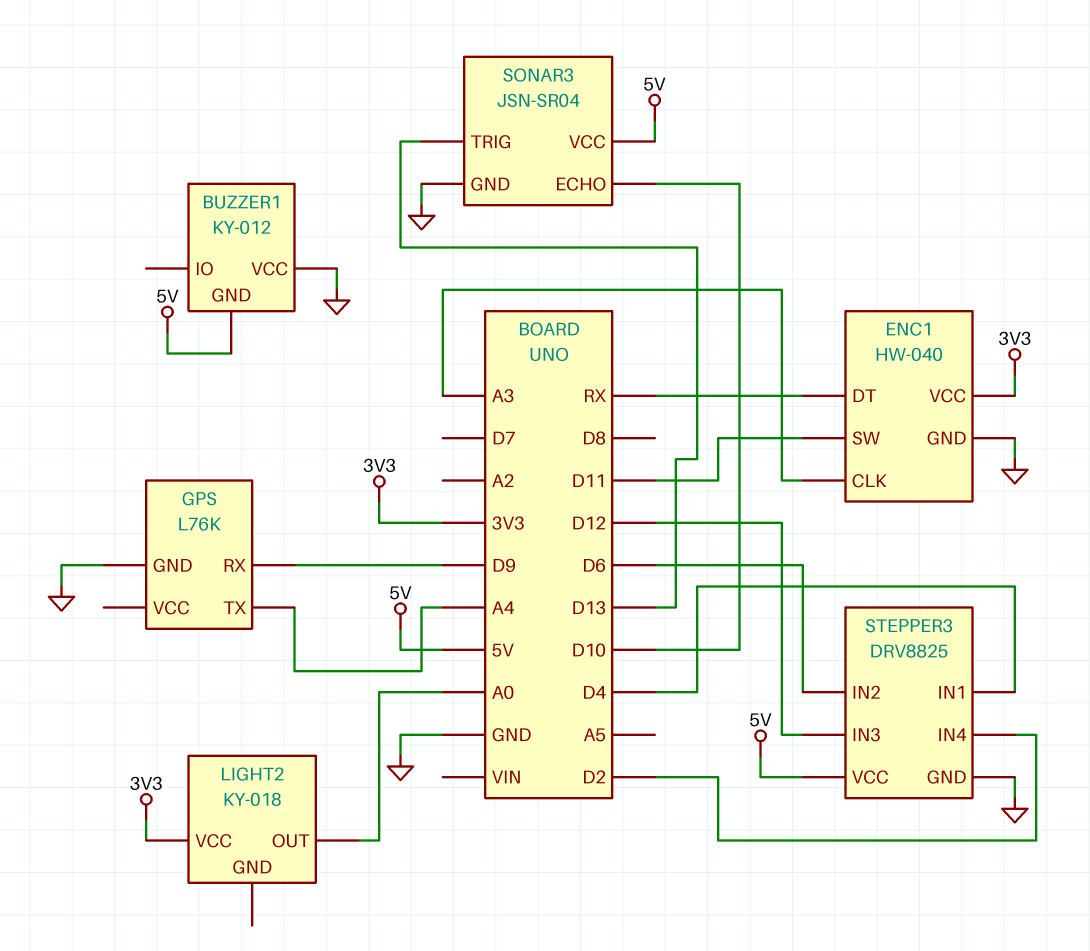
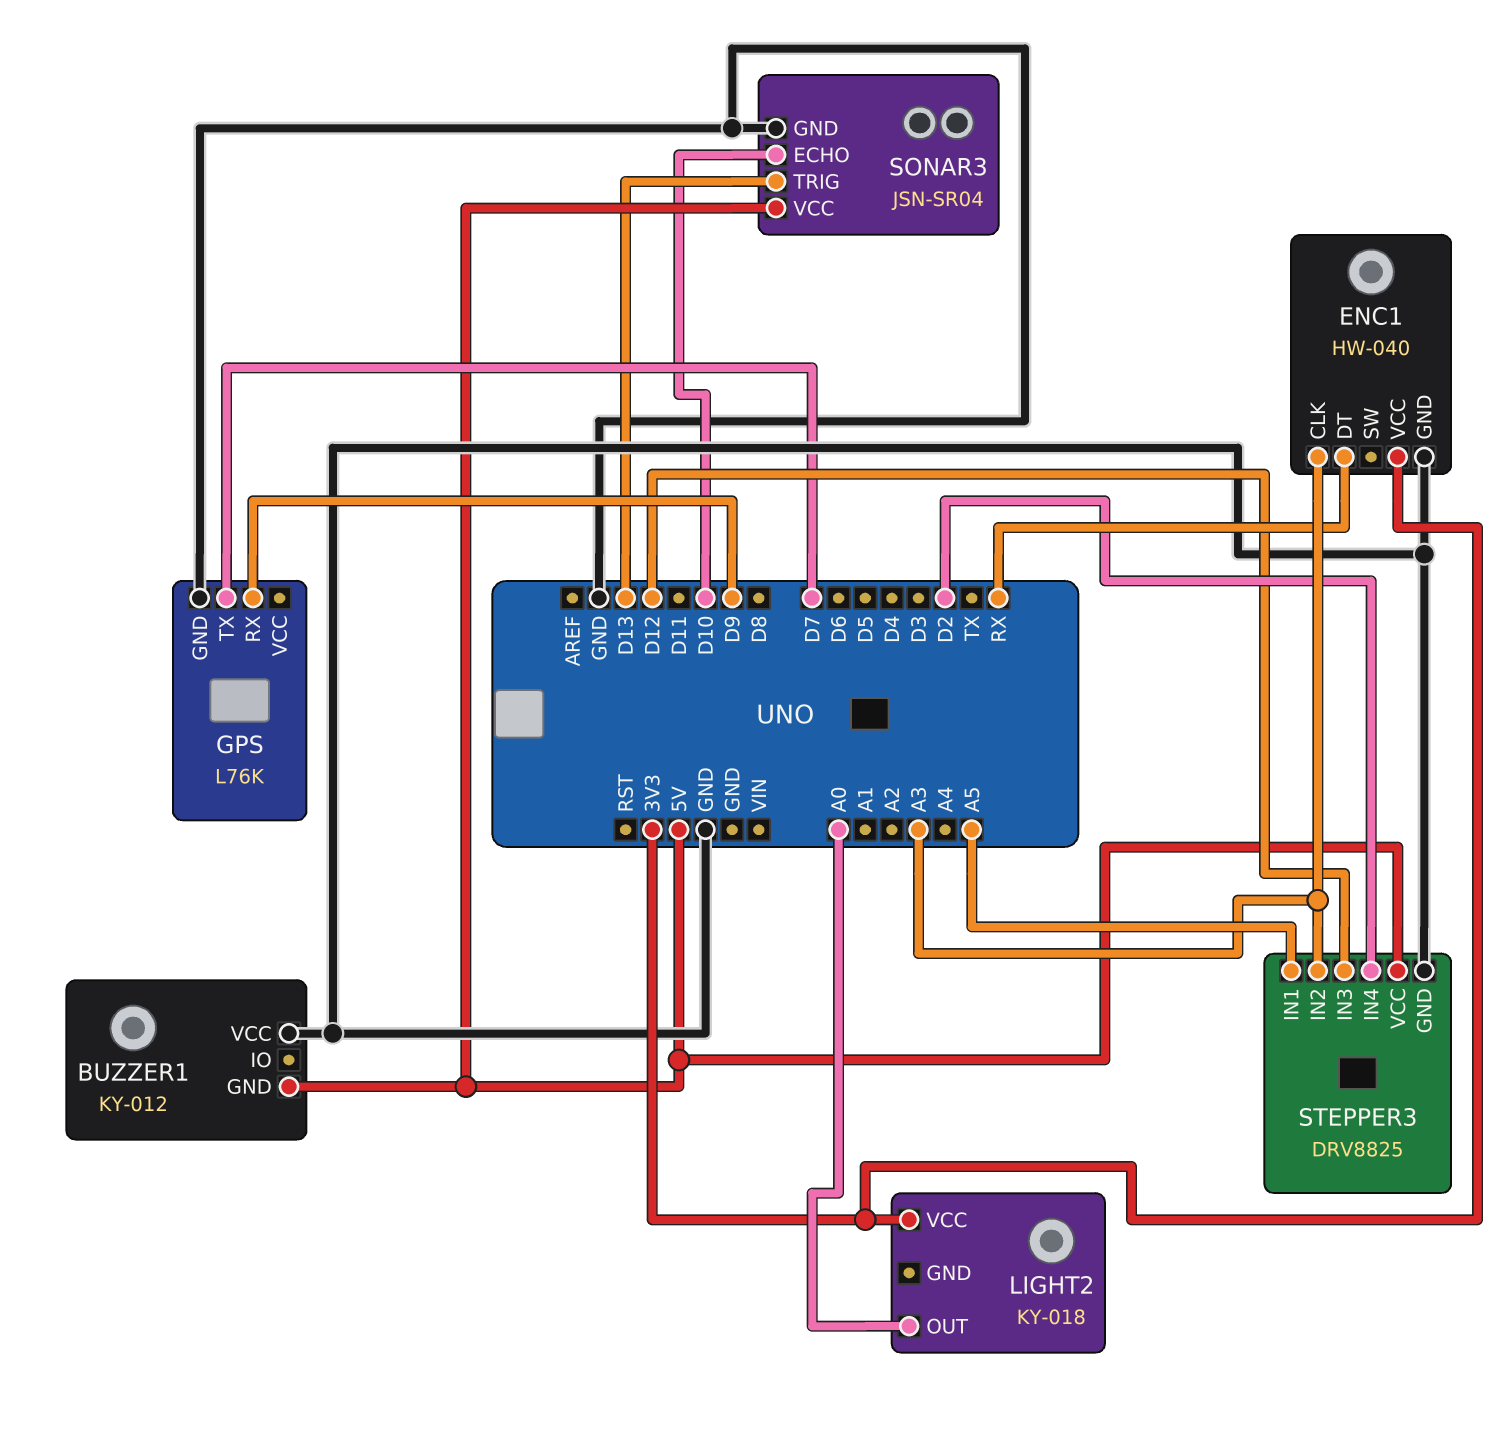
ENC1 pin SW: D11 -> none
GPS pin TX: A4 -> D7
STEPPER3 pin IN1: D4 -> A5
STEPPER3 pin IN2: D6 -> A3

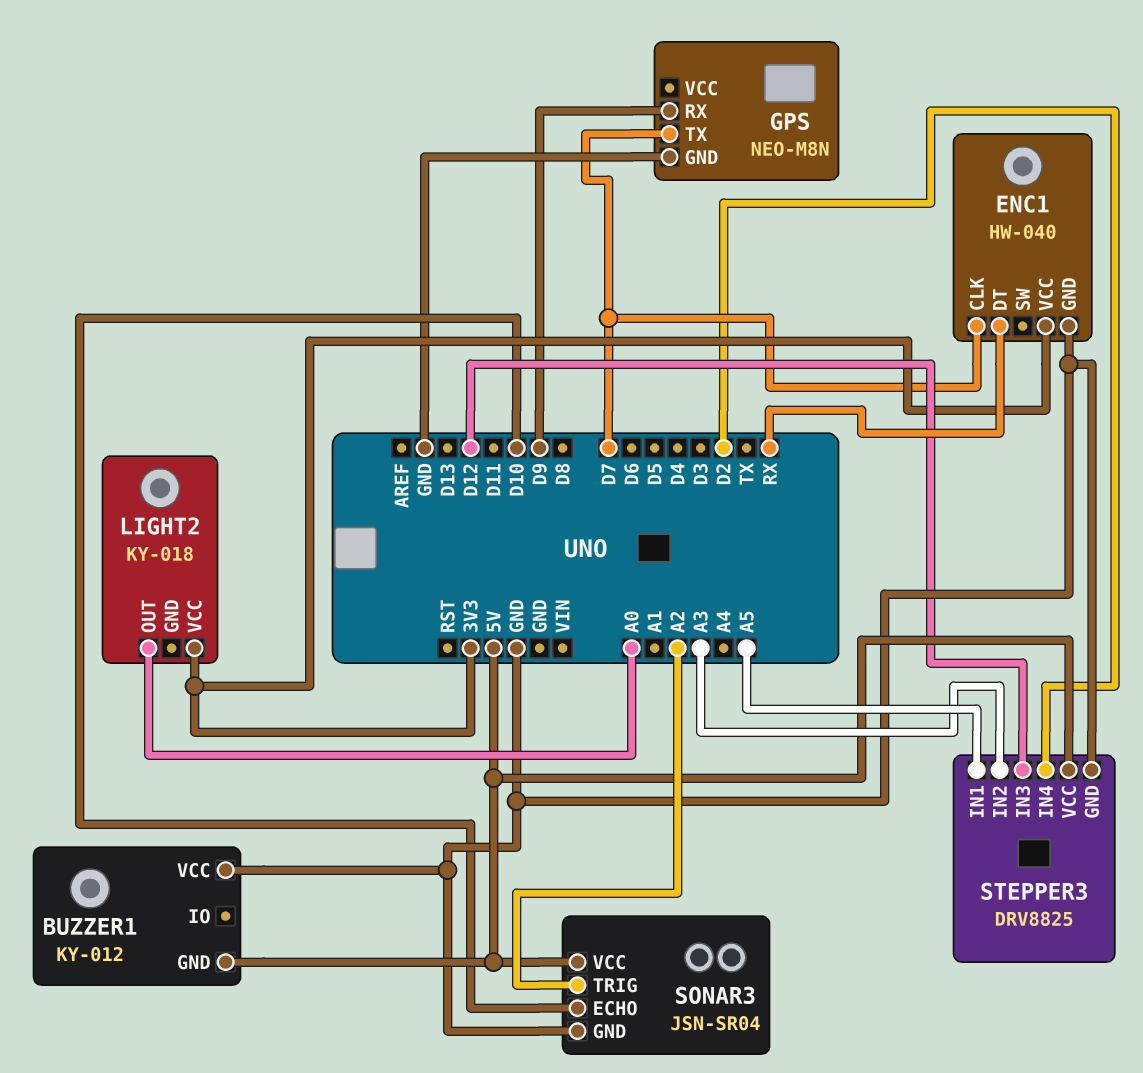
ENC1 pin CLK: A3 -> D7
GPS: L76K -> NEO-M8N
SONAR3 pin TRIG: D13 -> A2

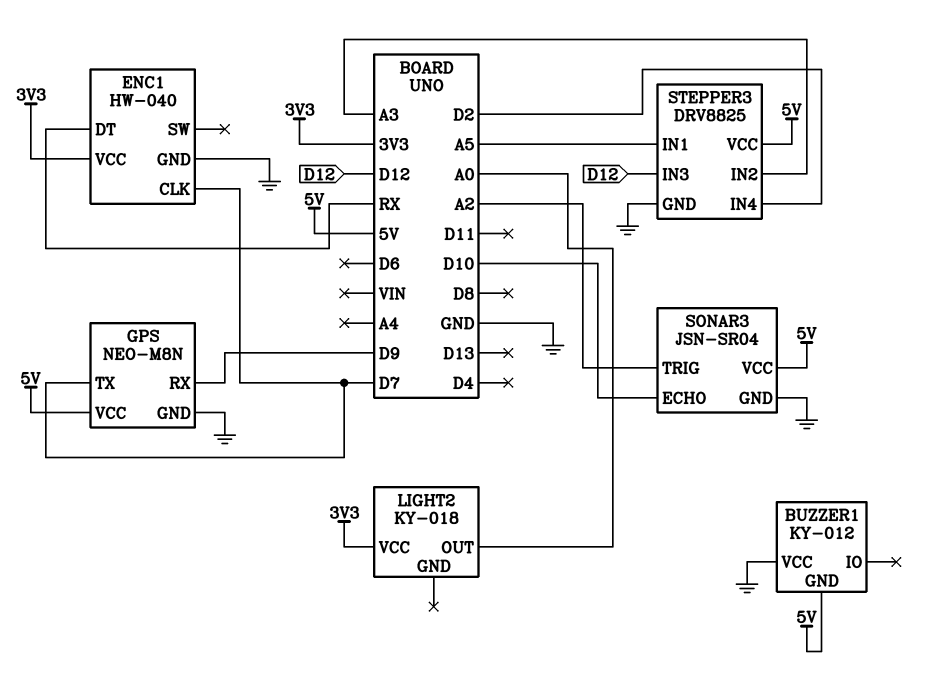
GPS pin VCC: none -> 5V

